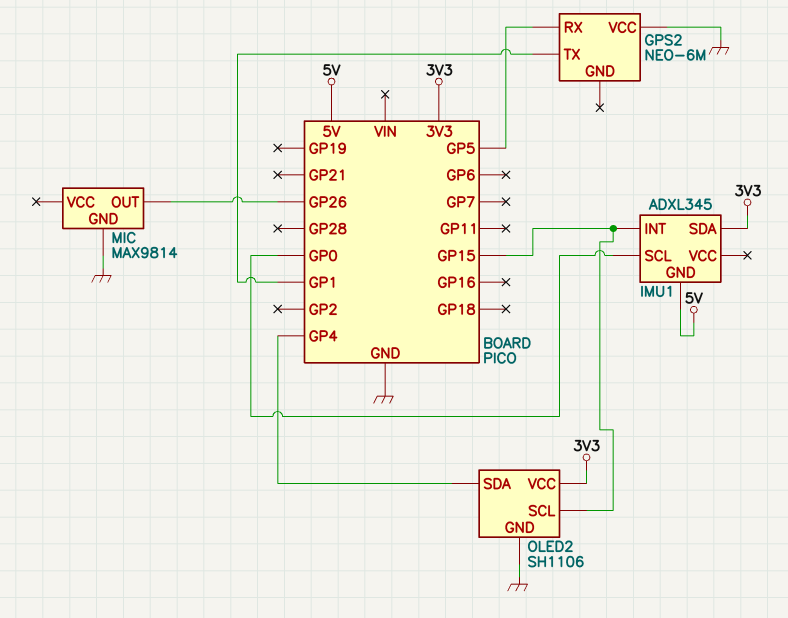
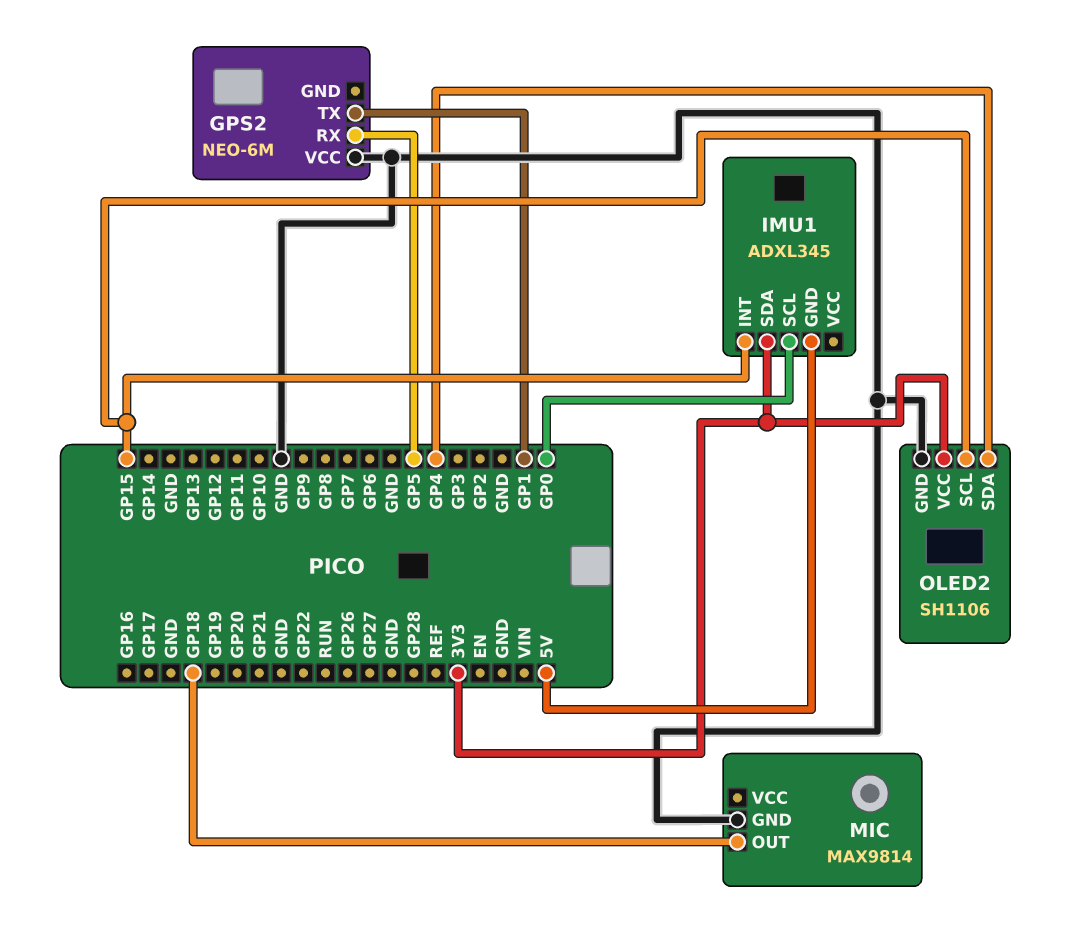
MIC pin OUT: GP26 -> GP18

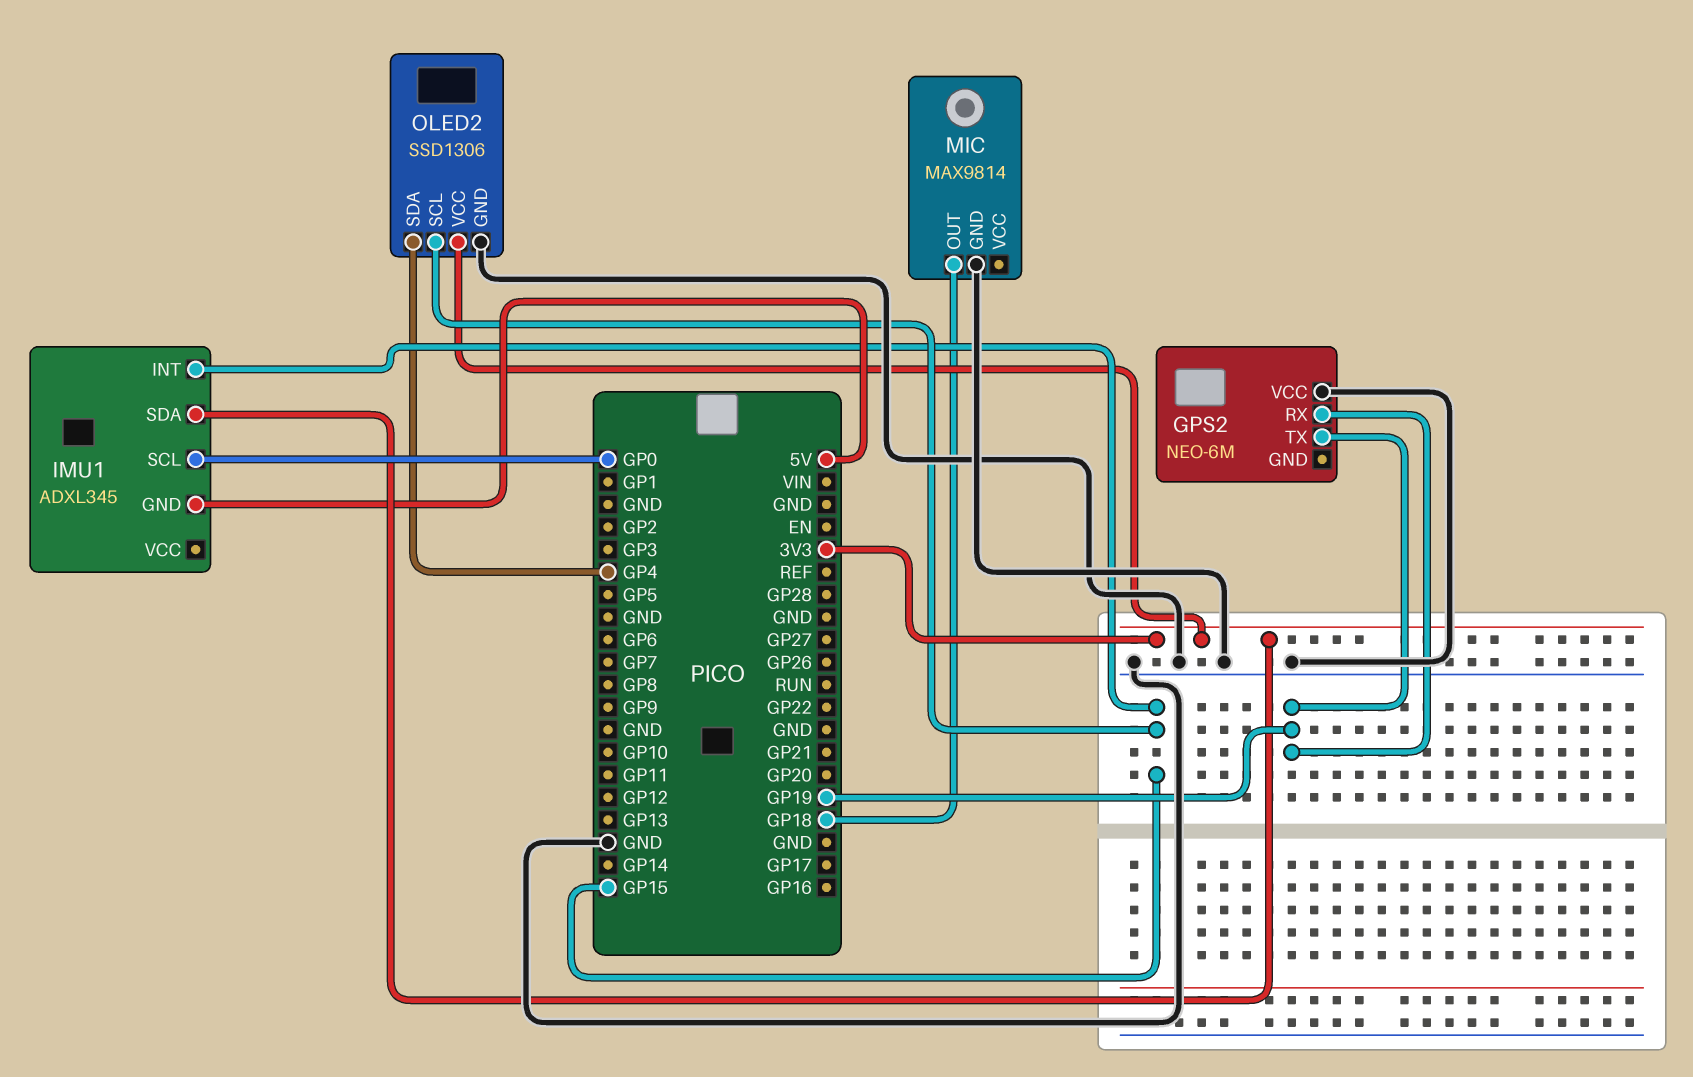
GPS2 pin RX: GP5 -> GP19
GPS2 pin TX: GP1 -> GP19
OLED2: SH1106 -> SSD1306

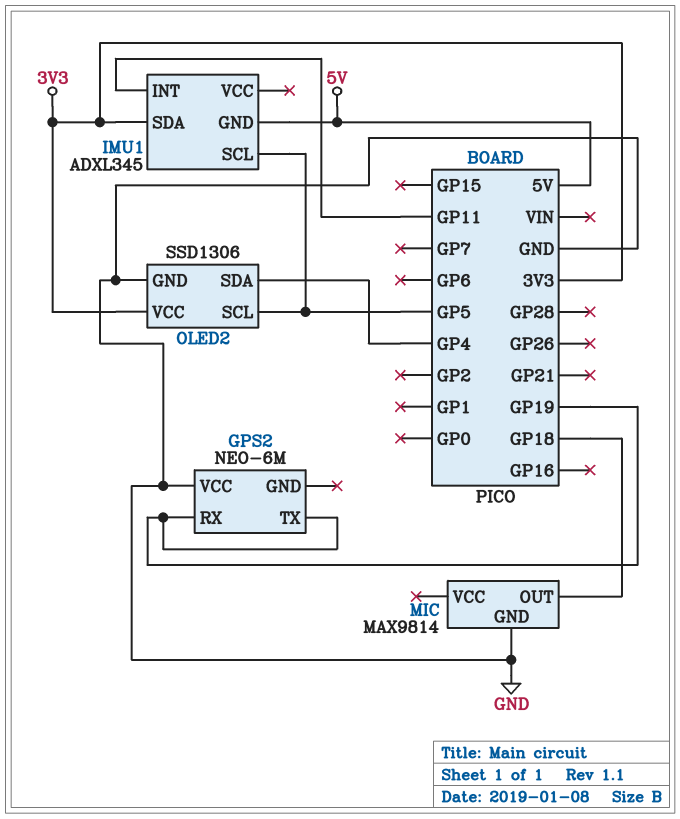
IMU1 pin INT: GP15 -> GP11
IMU1 pin SCL: GP0 -> GP5
OLED2 pin SCL: GP15 -> GP5

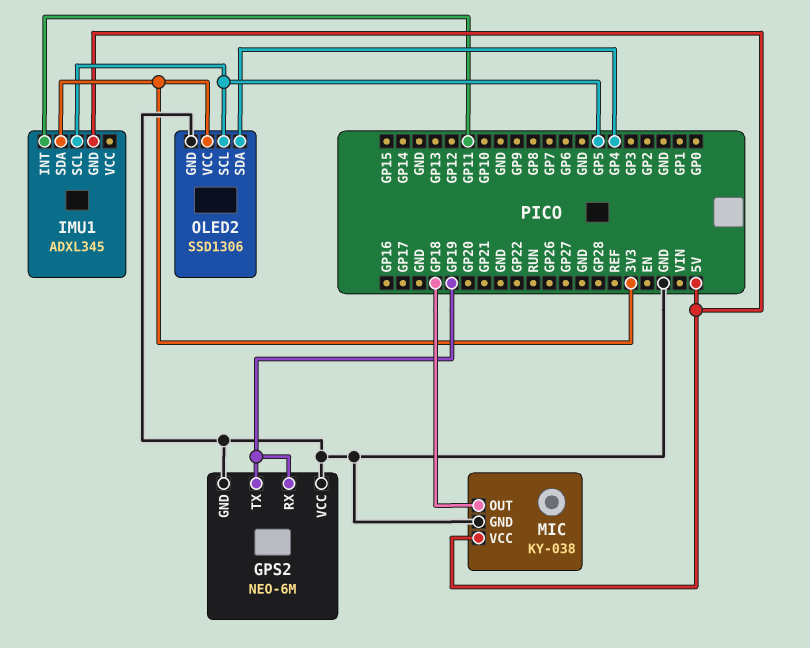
GPS2 pin GND: none -> GND
MIC: MAX9814 -> KY-038
MIC pin VCC: none -> 5V

